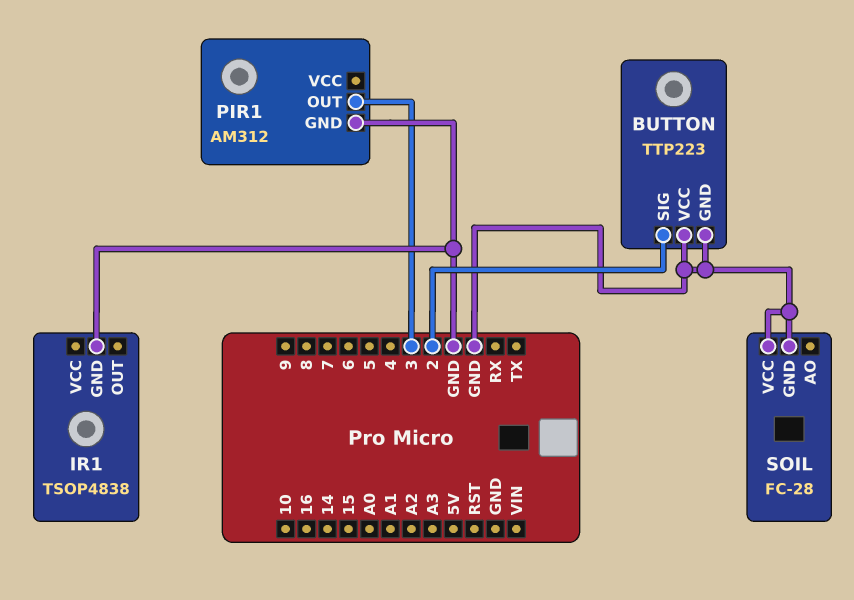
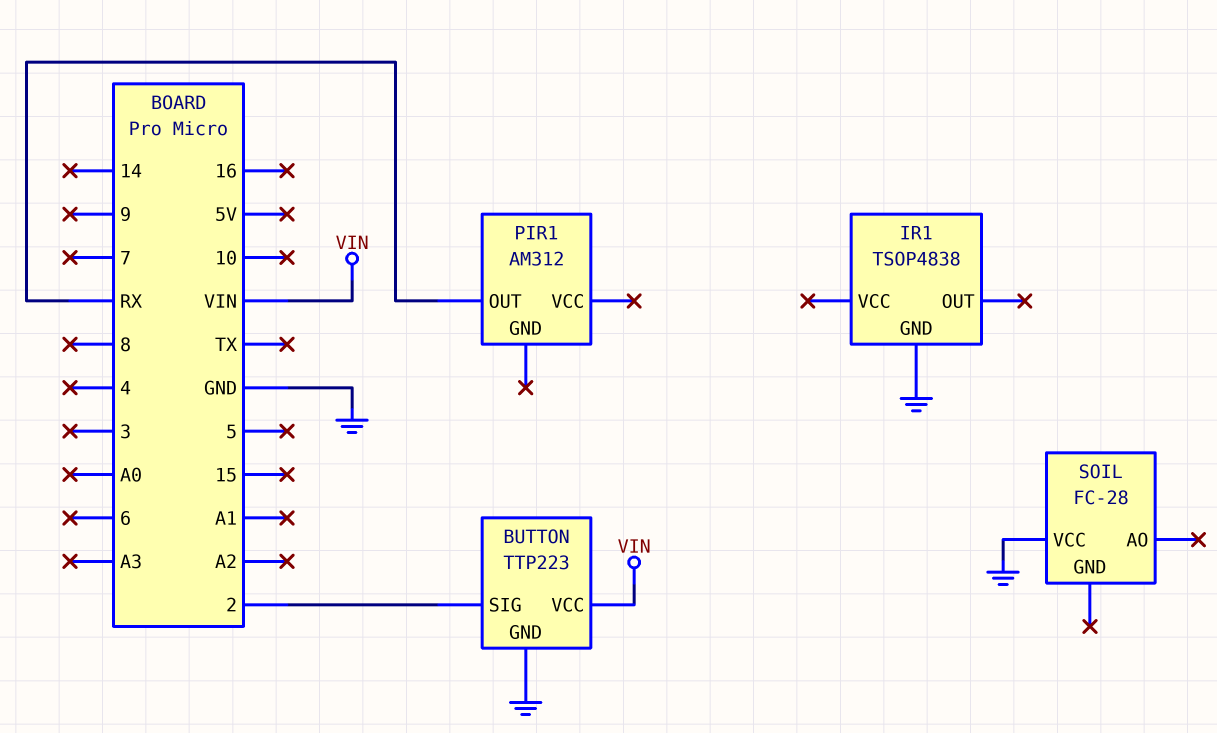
BUTTON pin VCC: GND -> VIN
PIR1 pin GND: GND -> none
PIR1 pin OUT: 3 -> RX
SOIL pin GND: GND -> none

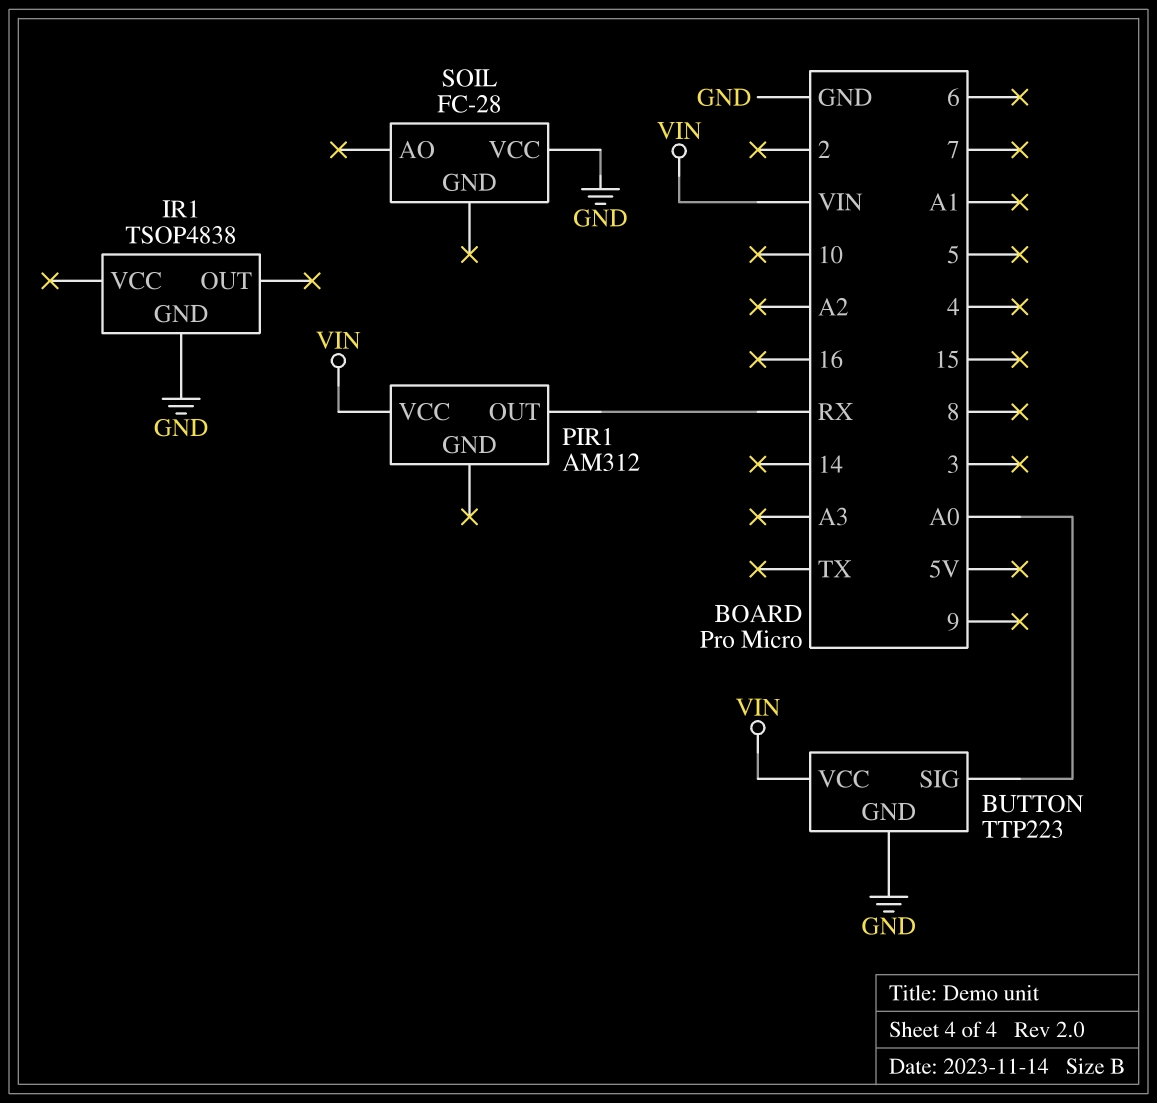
BUTTON pin SIG: 2 -> A0
PIR1 pin VCC: none -> VIN

